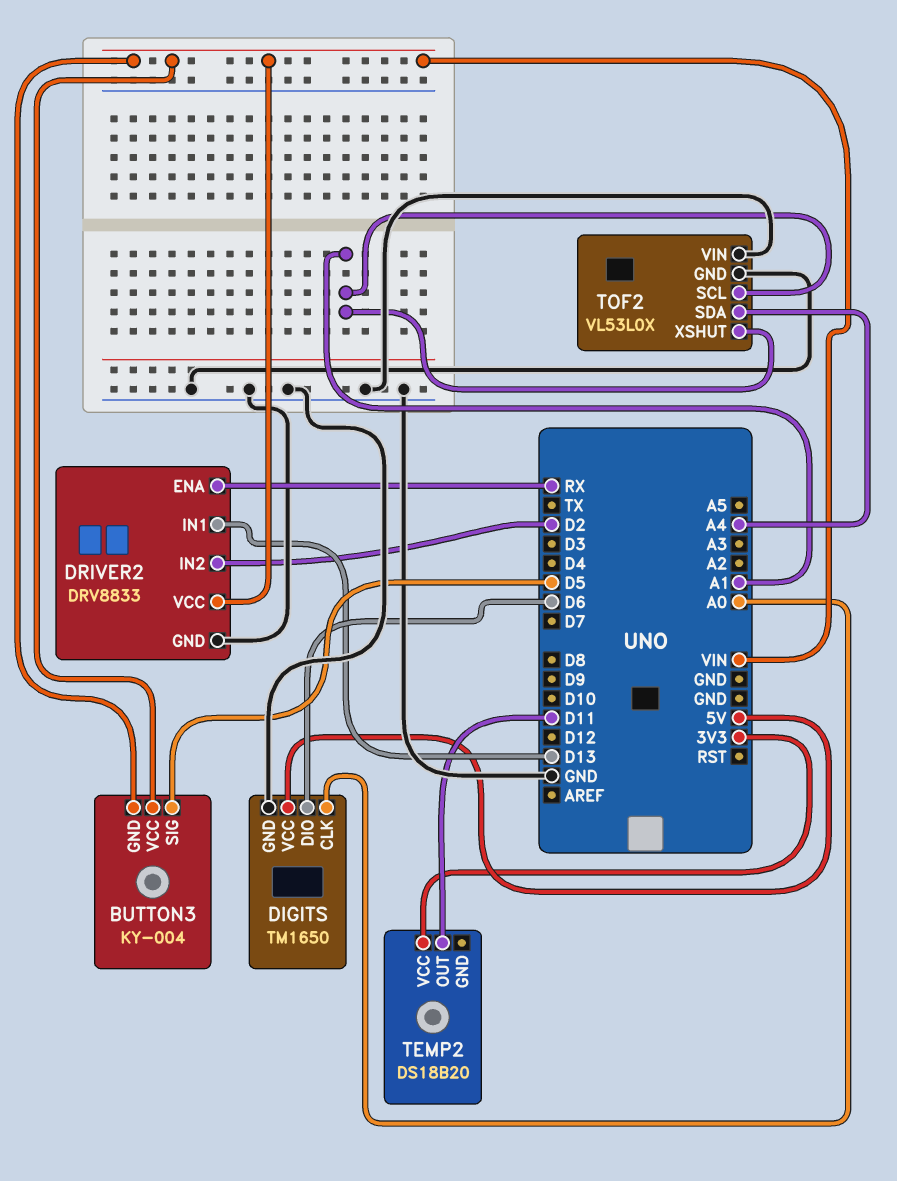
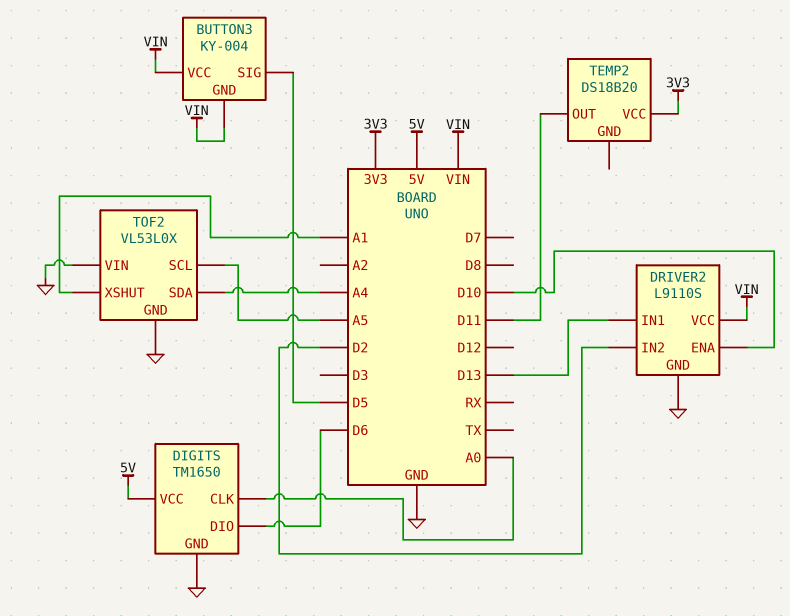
DRIVER2: DRV8833 -> L9110S
DRIVER2 pin ENA: RX -> D10
TOF2 pin SCL: A1 -> A5

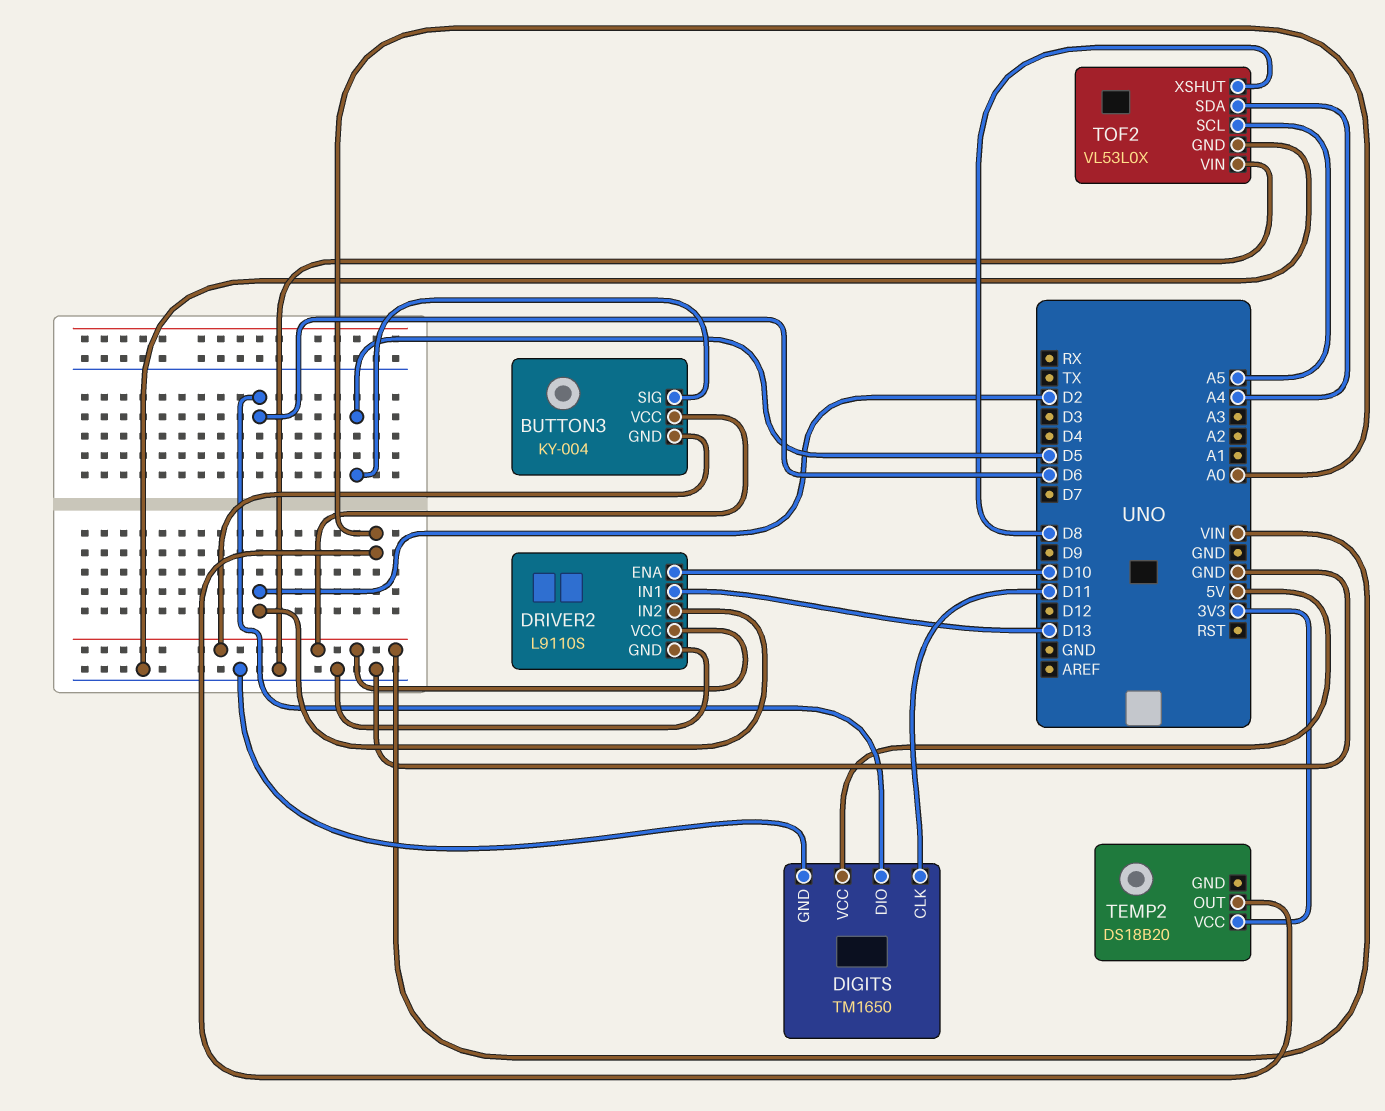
DIGITS pin CLK: A0 -> D11
TEMP2 pin OUT: D11 -> A0
TOF2 pin XSHUT: A1 -> D8

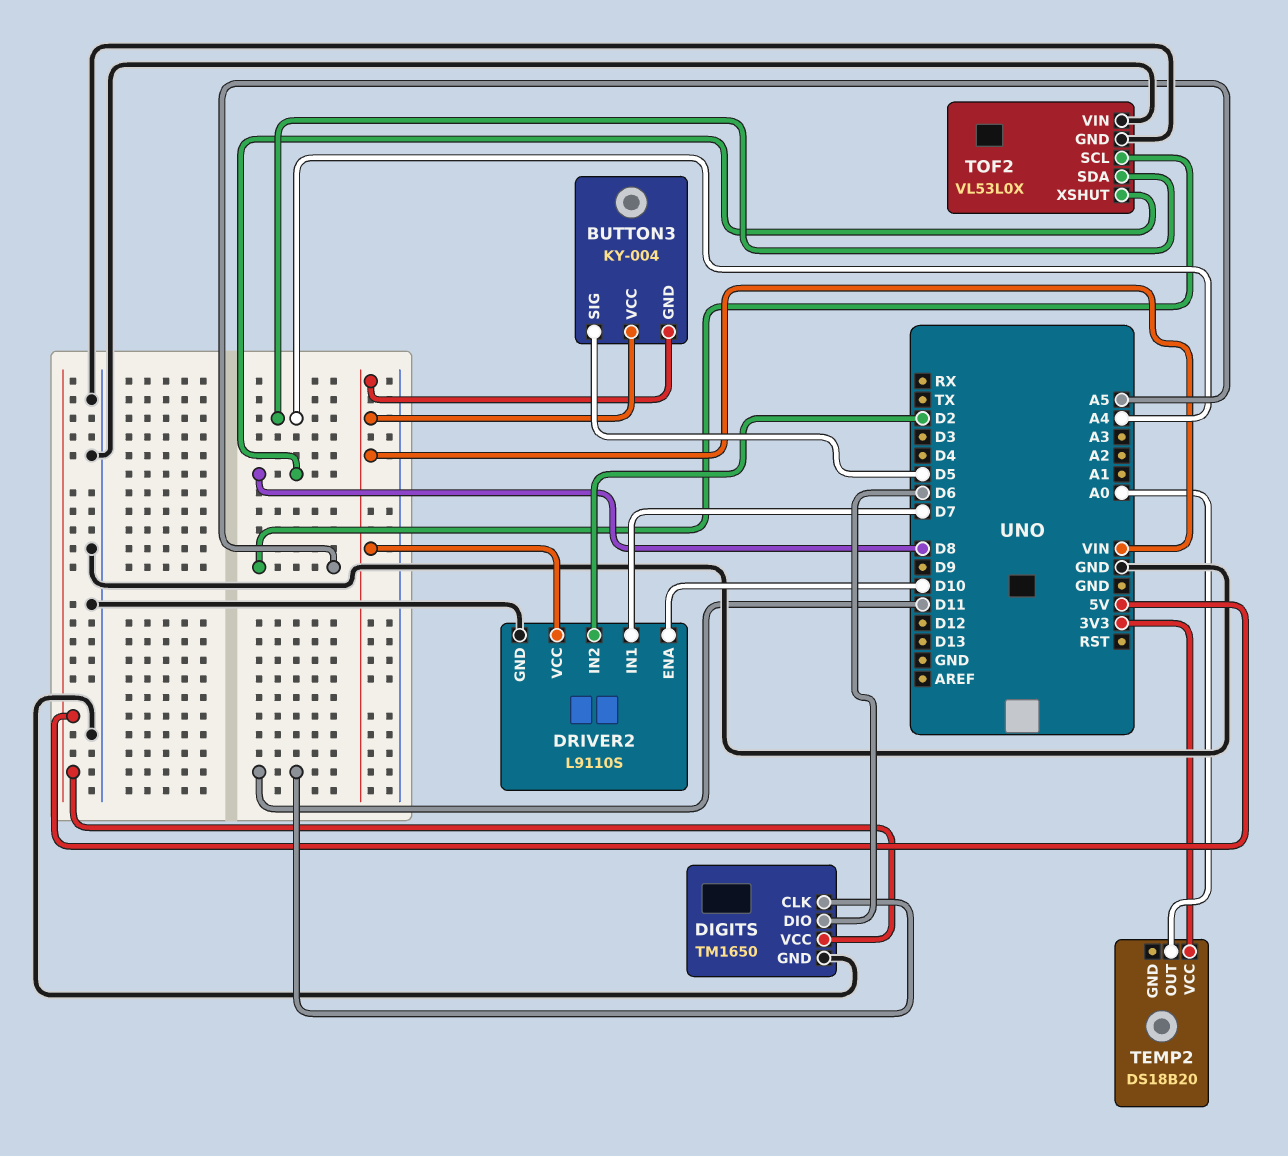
DRIVER2 pin IN1: D13 -> D7

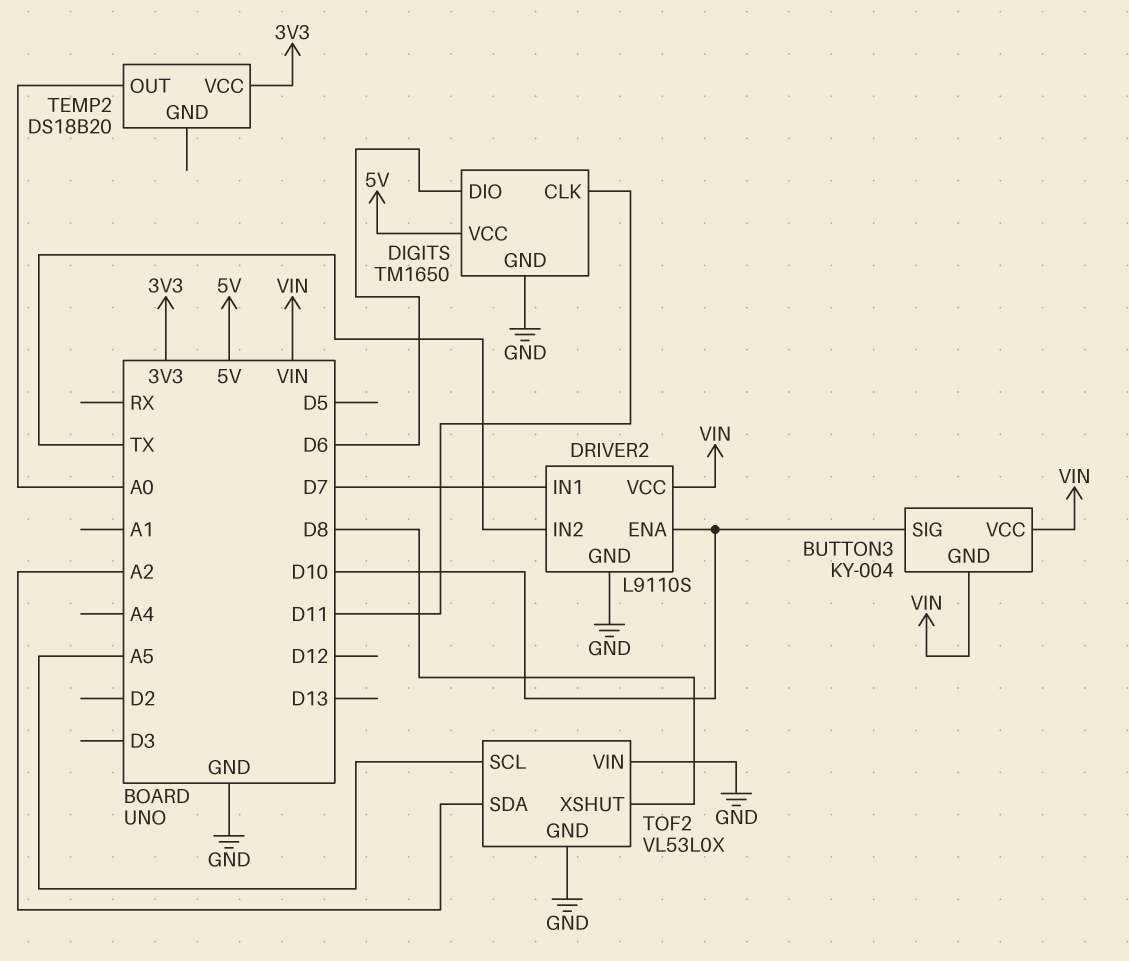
BUTTON3 pin SIG: D5 -> D10
DRIVER2 pin IN2: D2 -> TX
TOF2 pin SDA: A4 -> A2

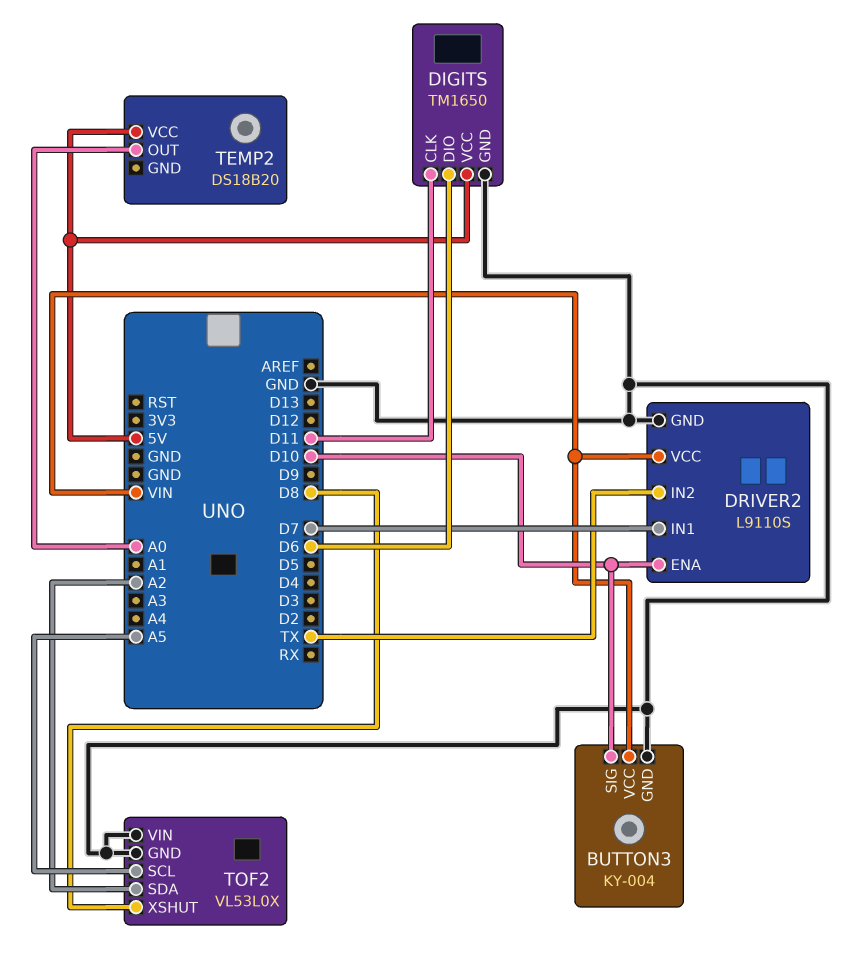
BUTTON3 pin GND: VIN -> GND
TEMP2 pin VCC: 3V3 -> 5V

